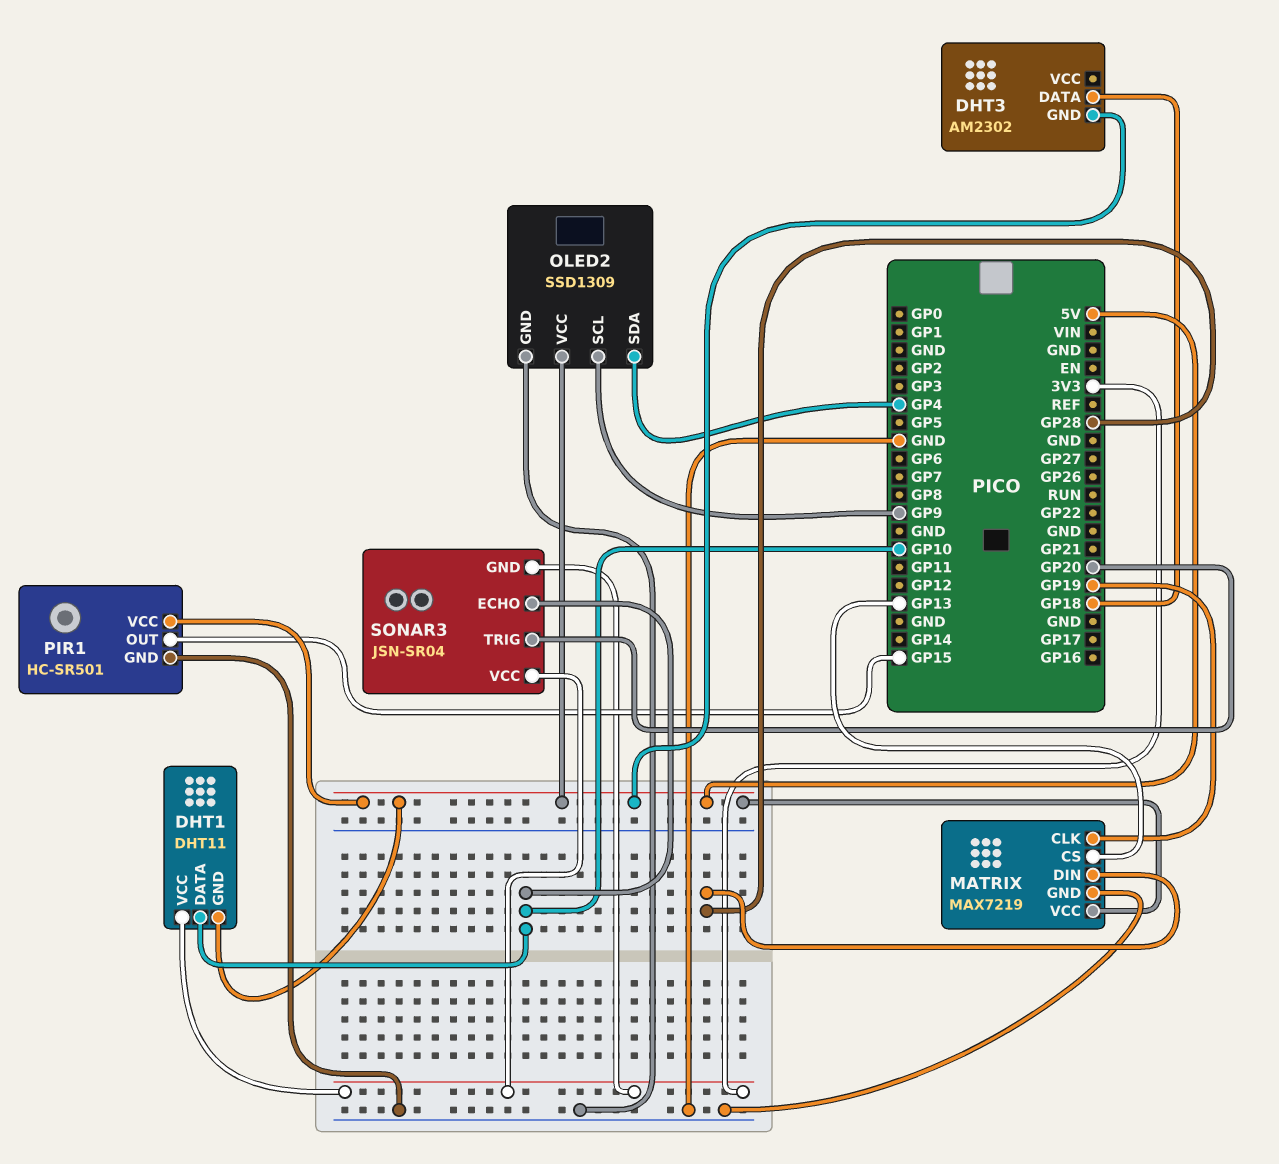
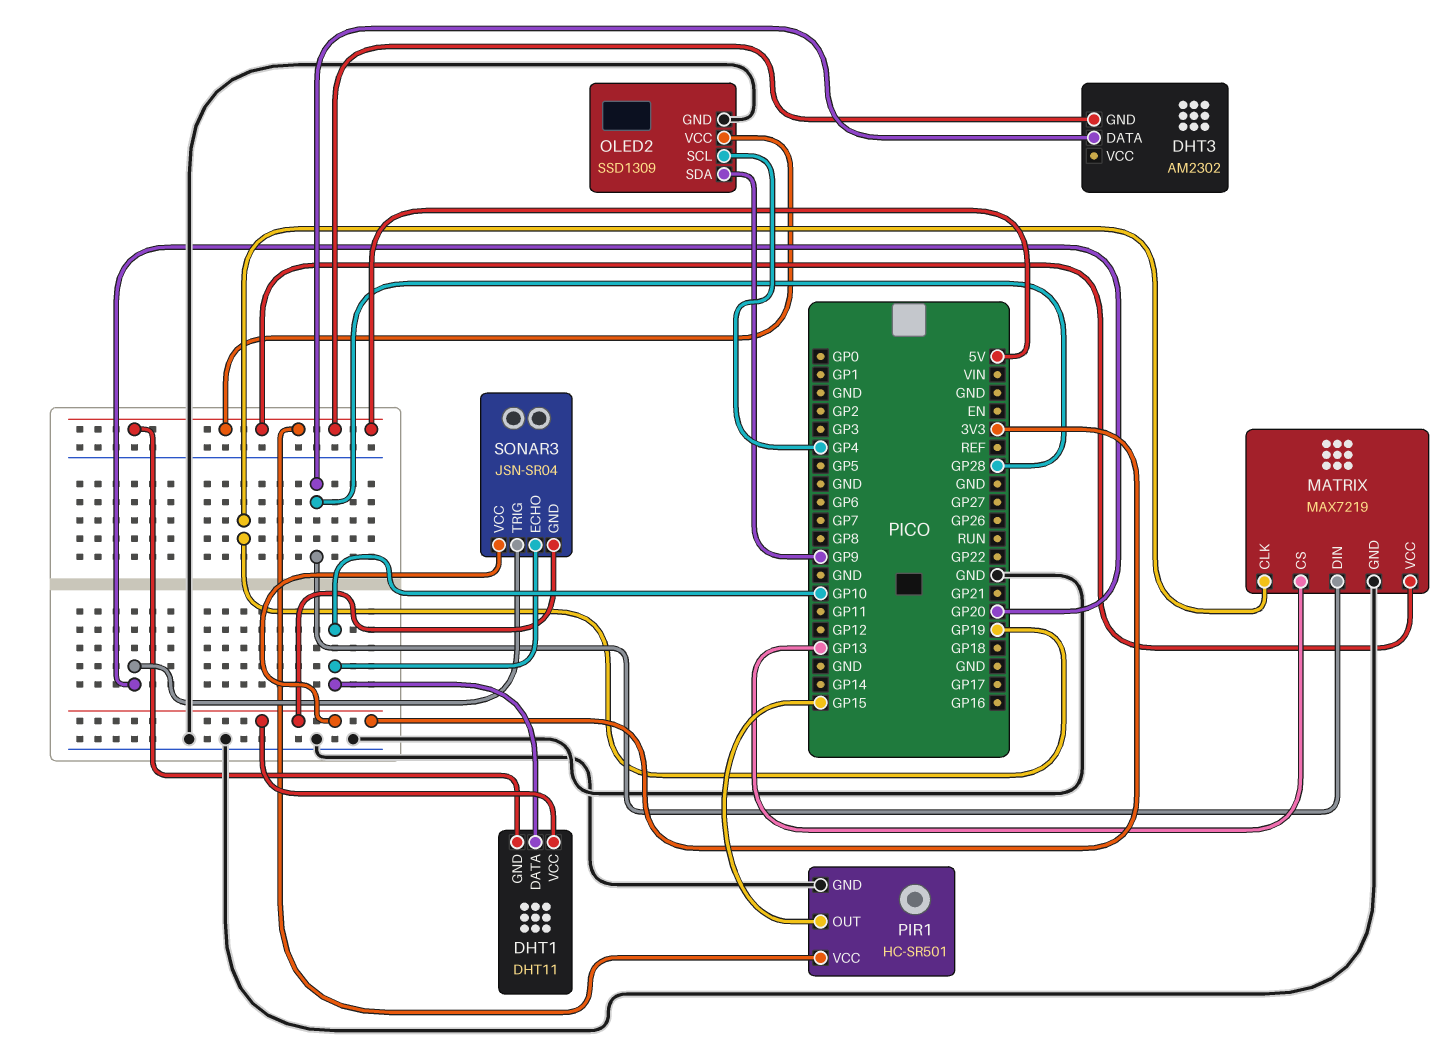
DHT3 pin DATA: GP18 -> GP28
OLED2 pin SCL: GP9 -> GP4
OLED2 pin SDA: GP4 -> GP9

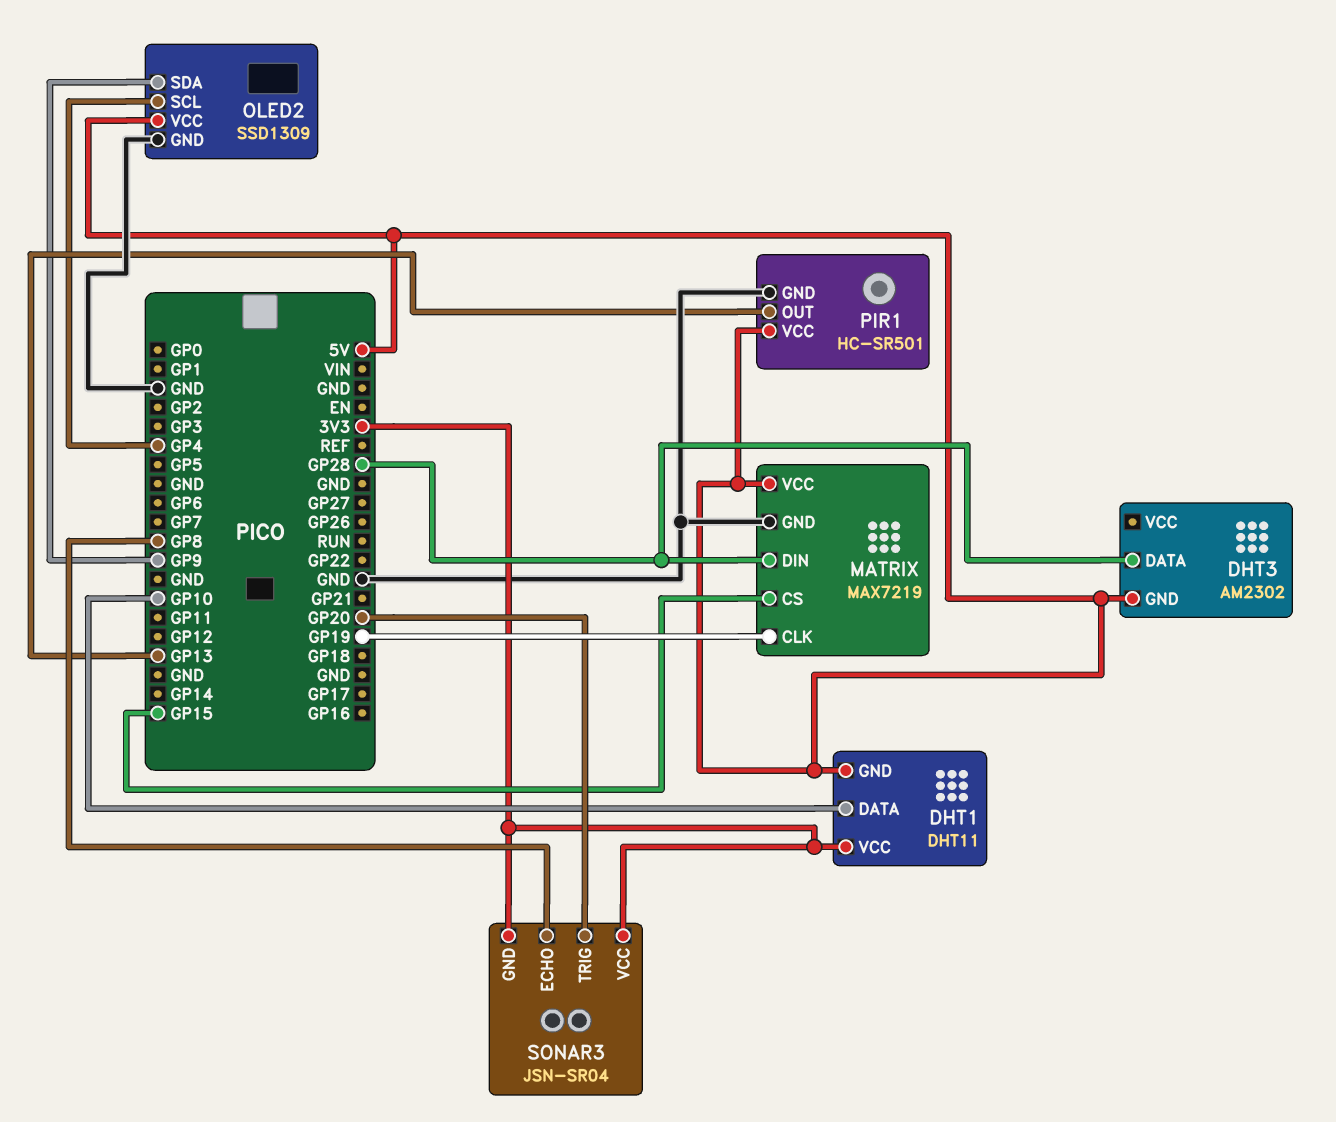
MATRIX pin CS: GP13 -> GP15
PIR1 pin OUT: GP15 -> GP13
SONAR3 pin ECHO: GP10 -> GP8

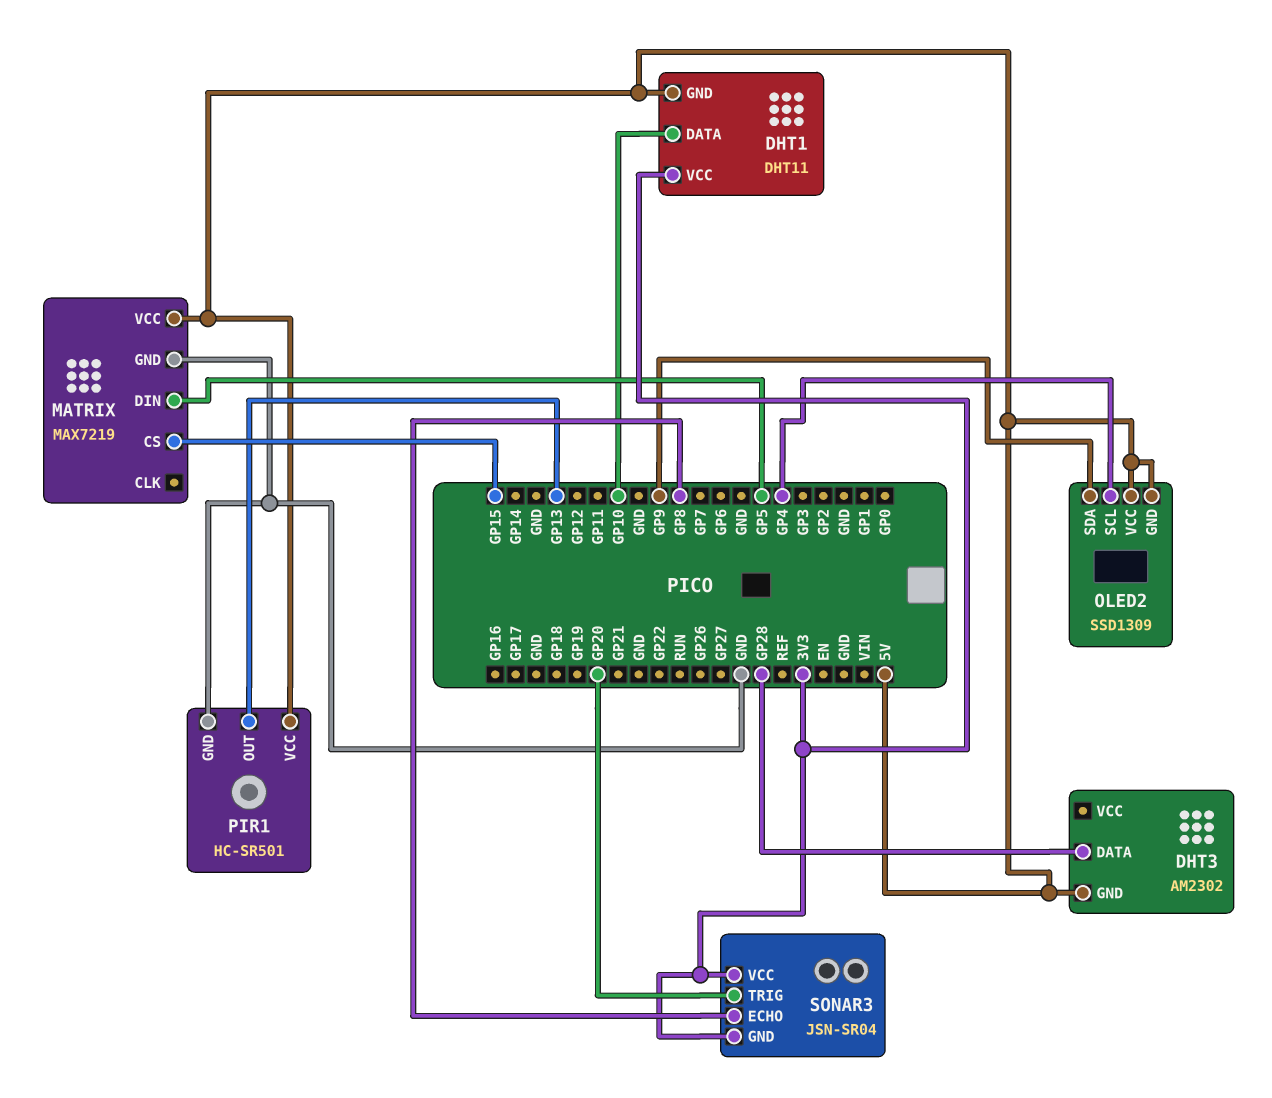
MATRIX pin CLK: GP19 -> none
MATRIX pin DIN: GP28 -> GP5
OLED2 pin GND: GND -> 5V

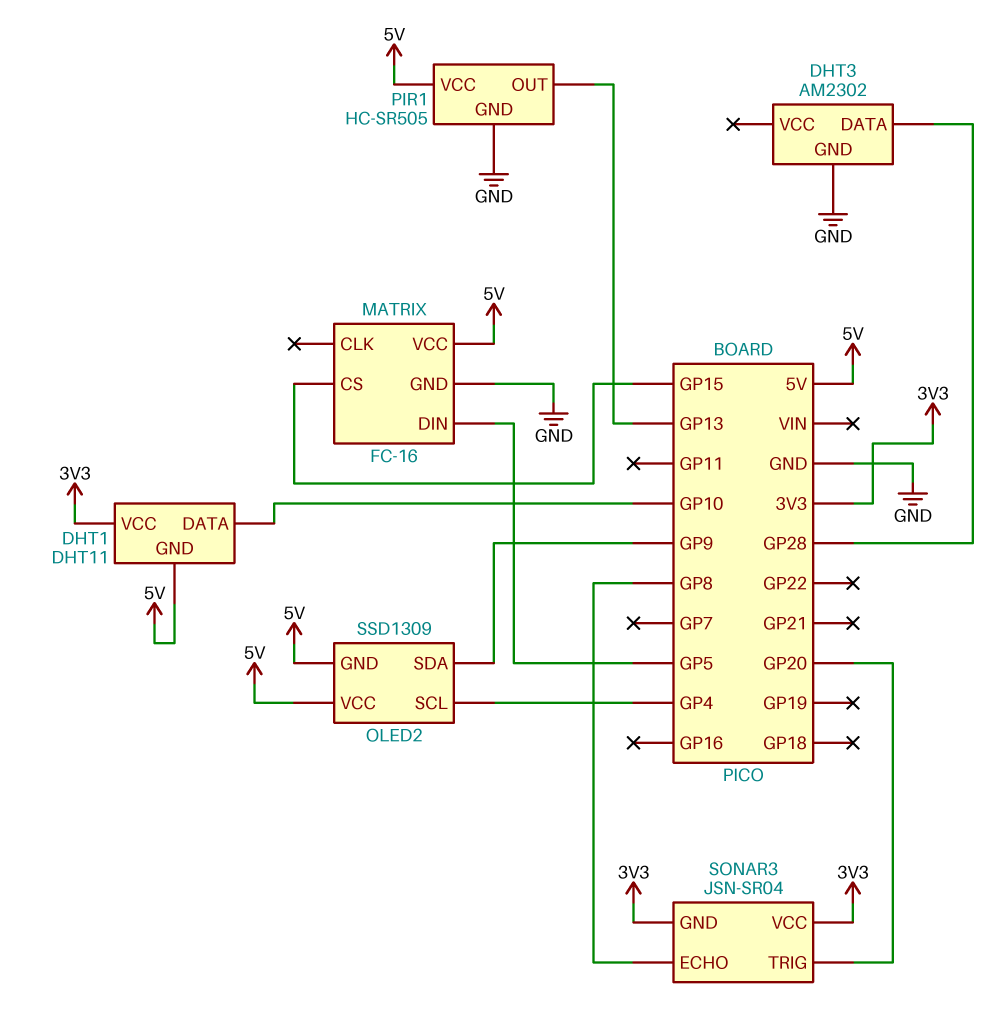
DHT3 pin GND: 5V -> GND
MATRIX: MAX7219 -> FC-16
PIR1: HC-SR501 -> HC-SR505

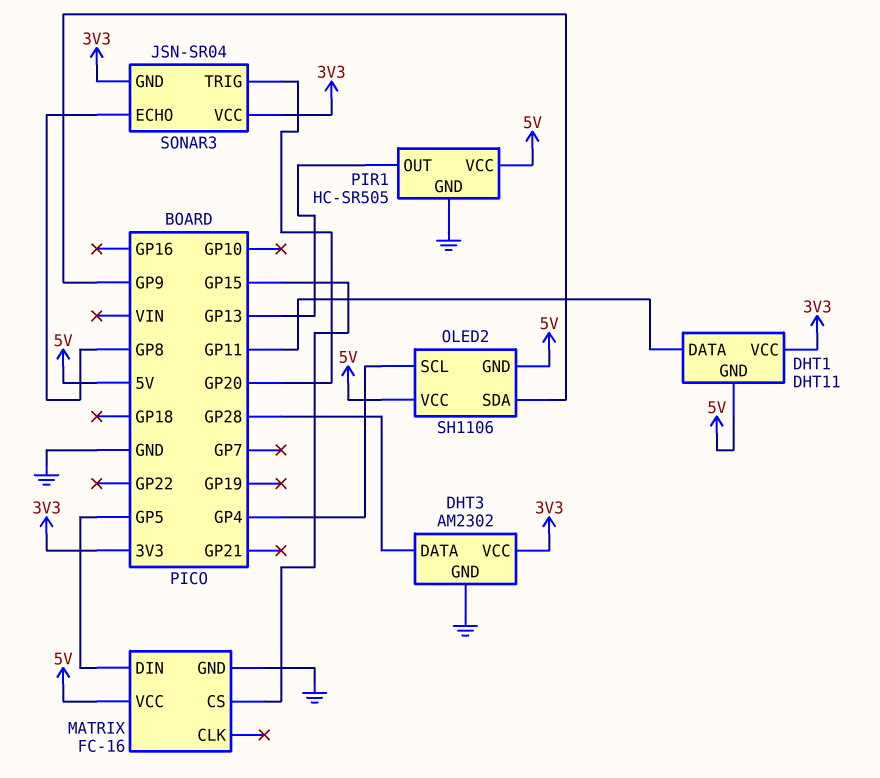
DHT1 pin DATA: GP10 -> GP11
DHT3 pin VCC: none -> 3V3
OLED2: SSD1309 -> SH1106

